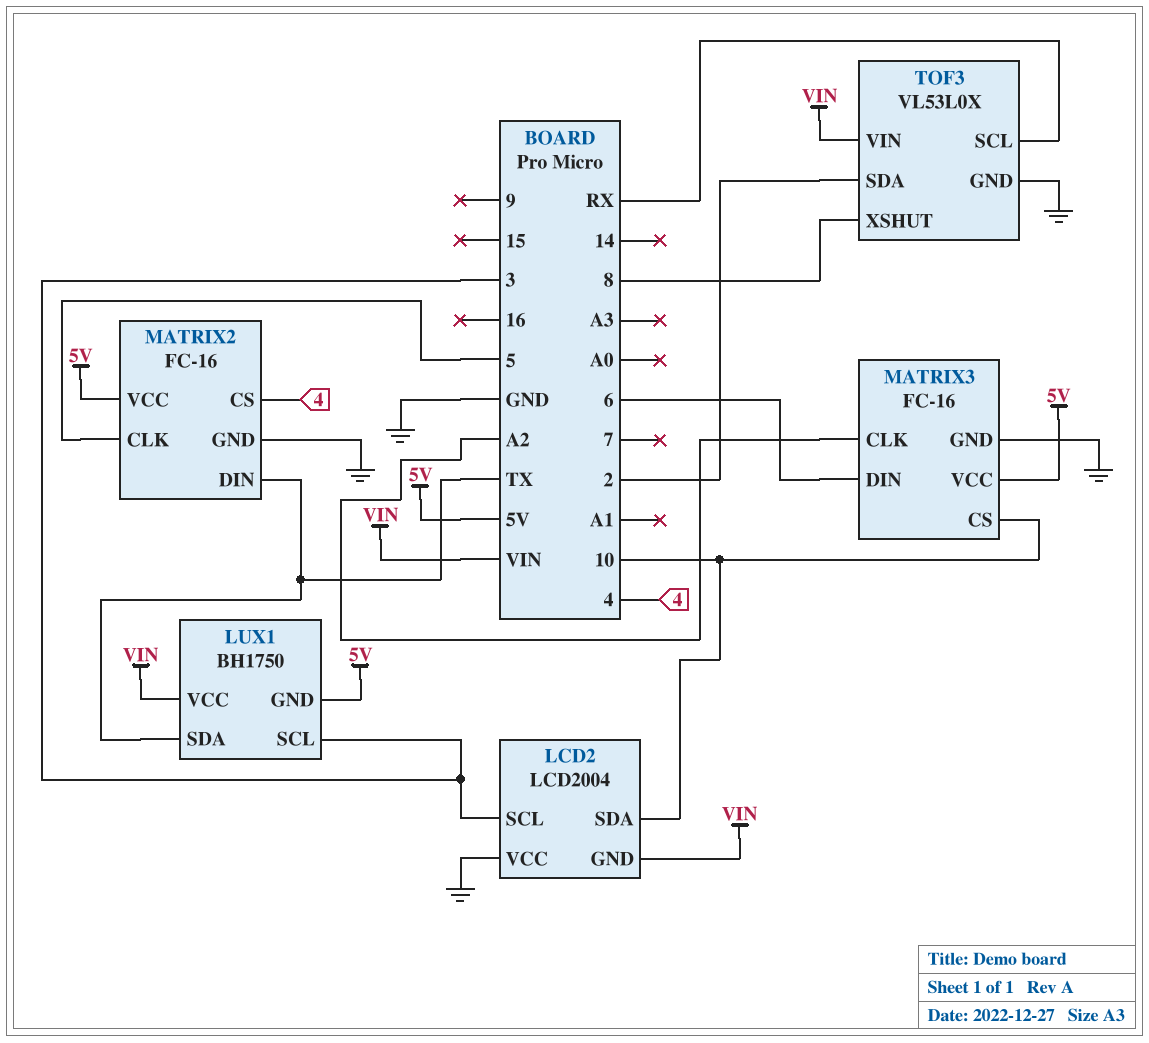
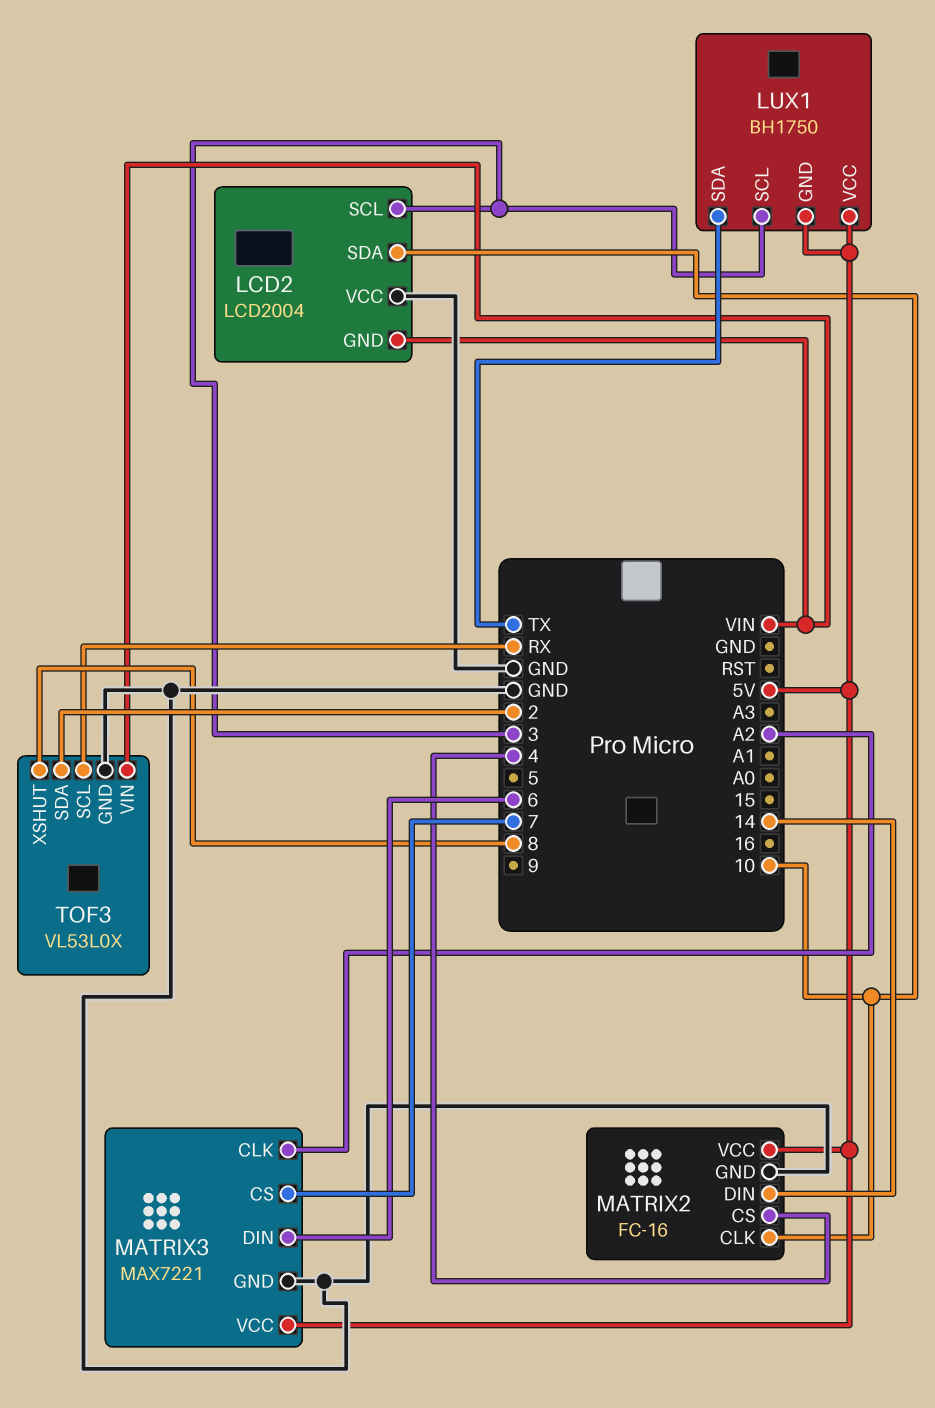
LUX1 pin VCC: VIN -> 5V
MATRIX2 pin CLK: 5 -> 10
MATRIX2 pin DIN: TX -> 14
MATRIX3: FC-16 -> MAX7221
MATRIX3 pin CS: 10 -> 7

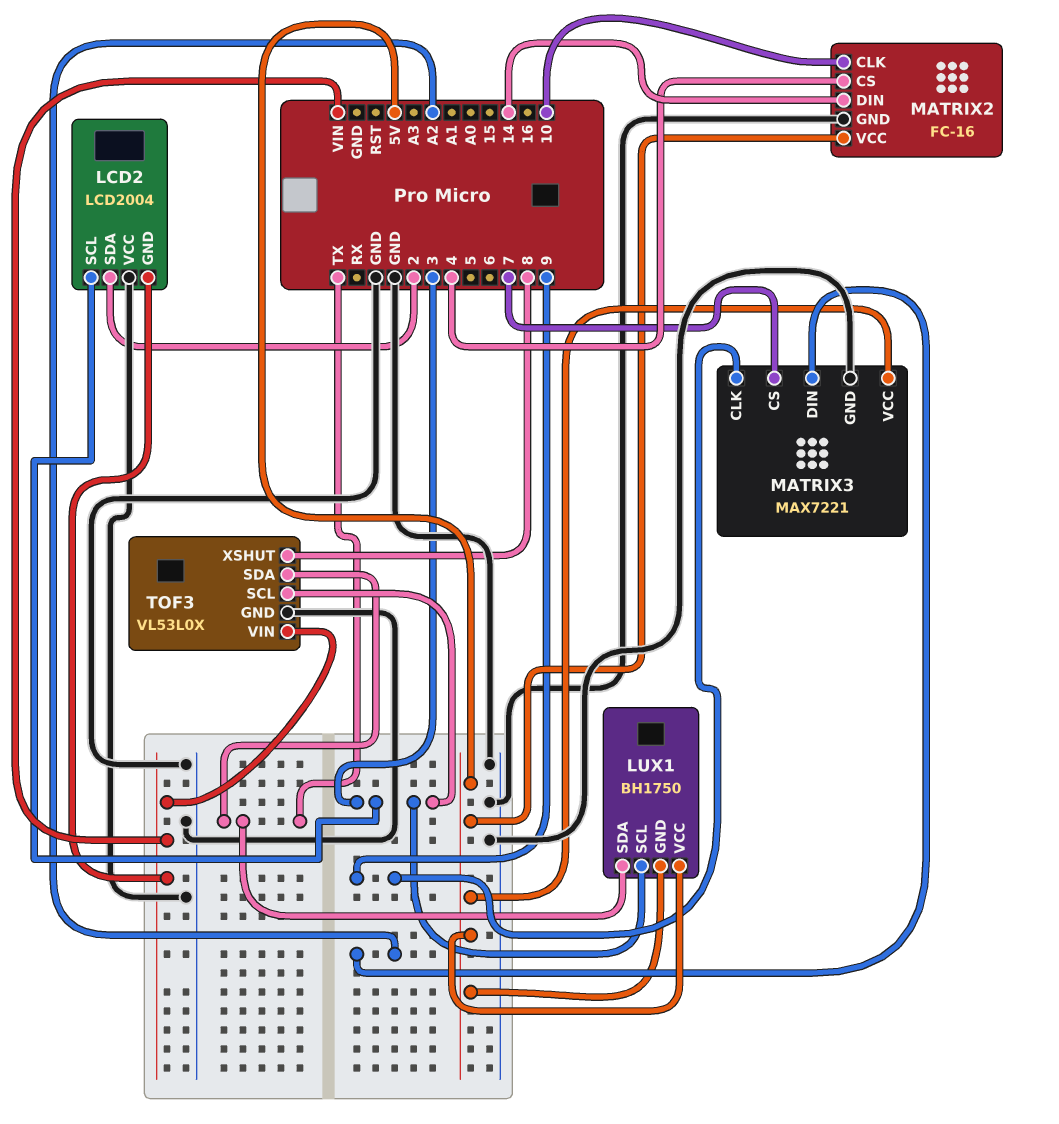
LCD2 pin SDA: 10 -> 2
MATRIX3 pin CLK: A2 -> 9
MATRIX3 pin DIN: 6 -> A2
TOF3 pin SCL: RX -> 3
TOF3 pin SDA: 2 -> TX

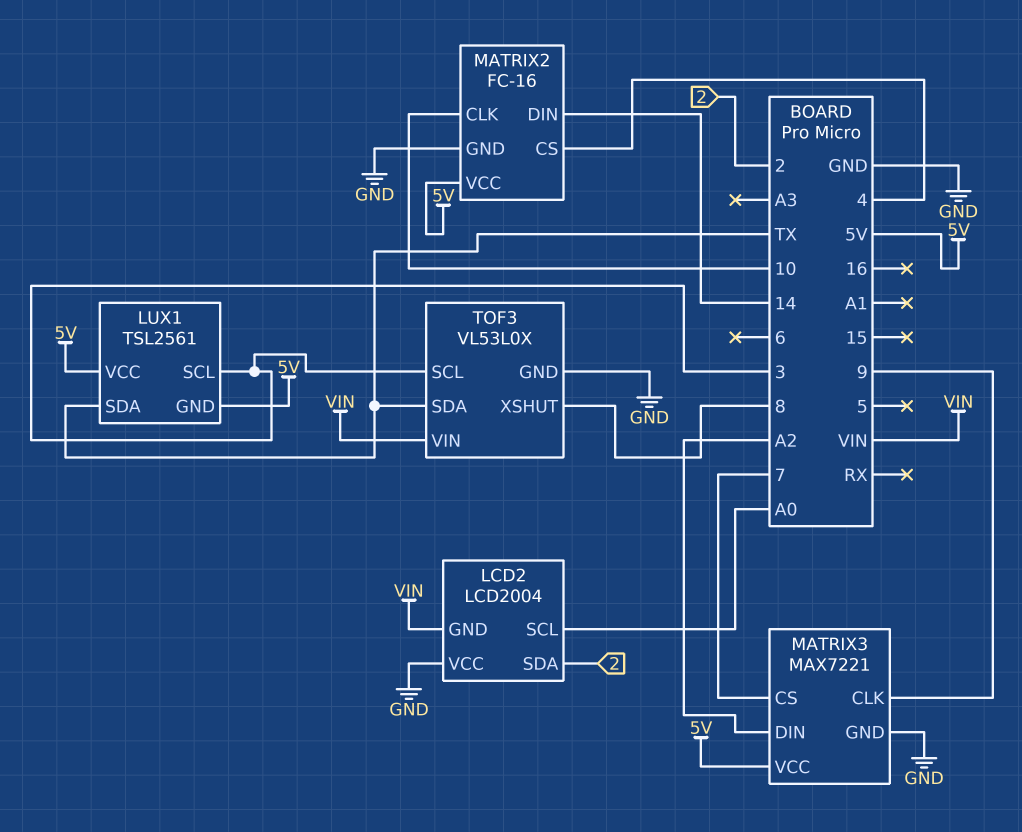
LCD2 pin SCL: 3 -> A0
LUX1: BH1750 -> TSL2561

